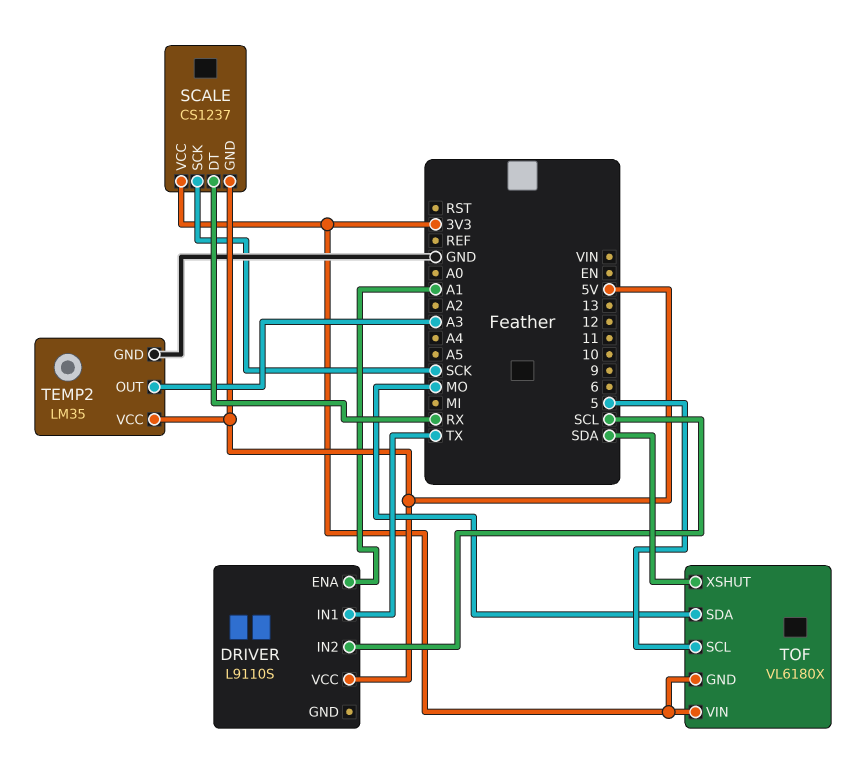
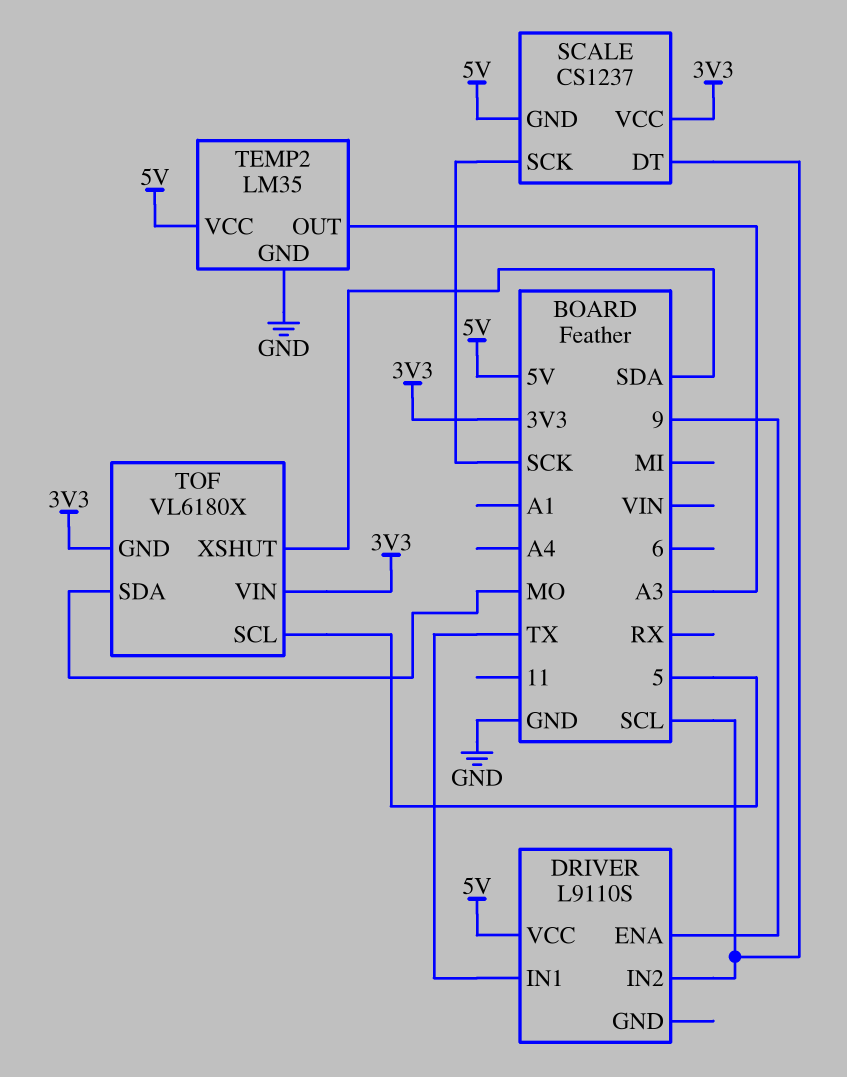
DRIVER pin ENA: A1 -> 9
SCALE pin DT: RX -> SCL

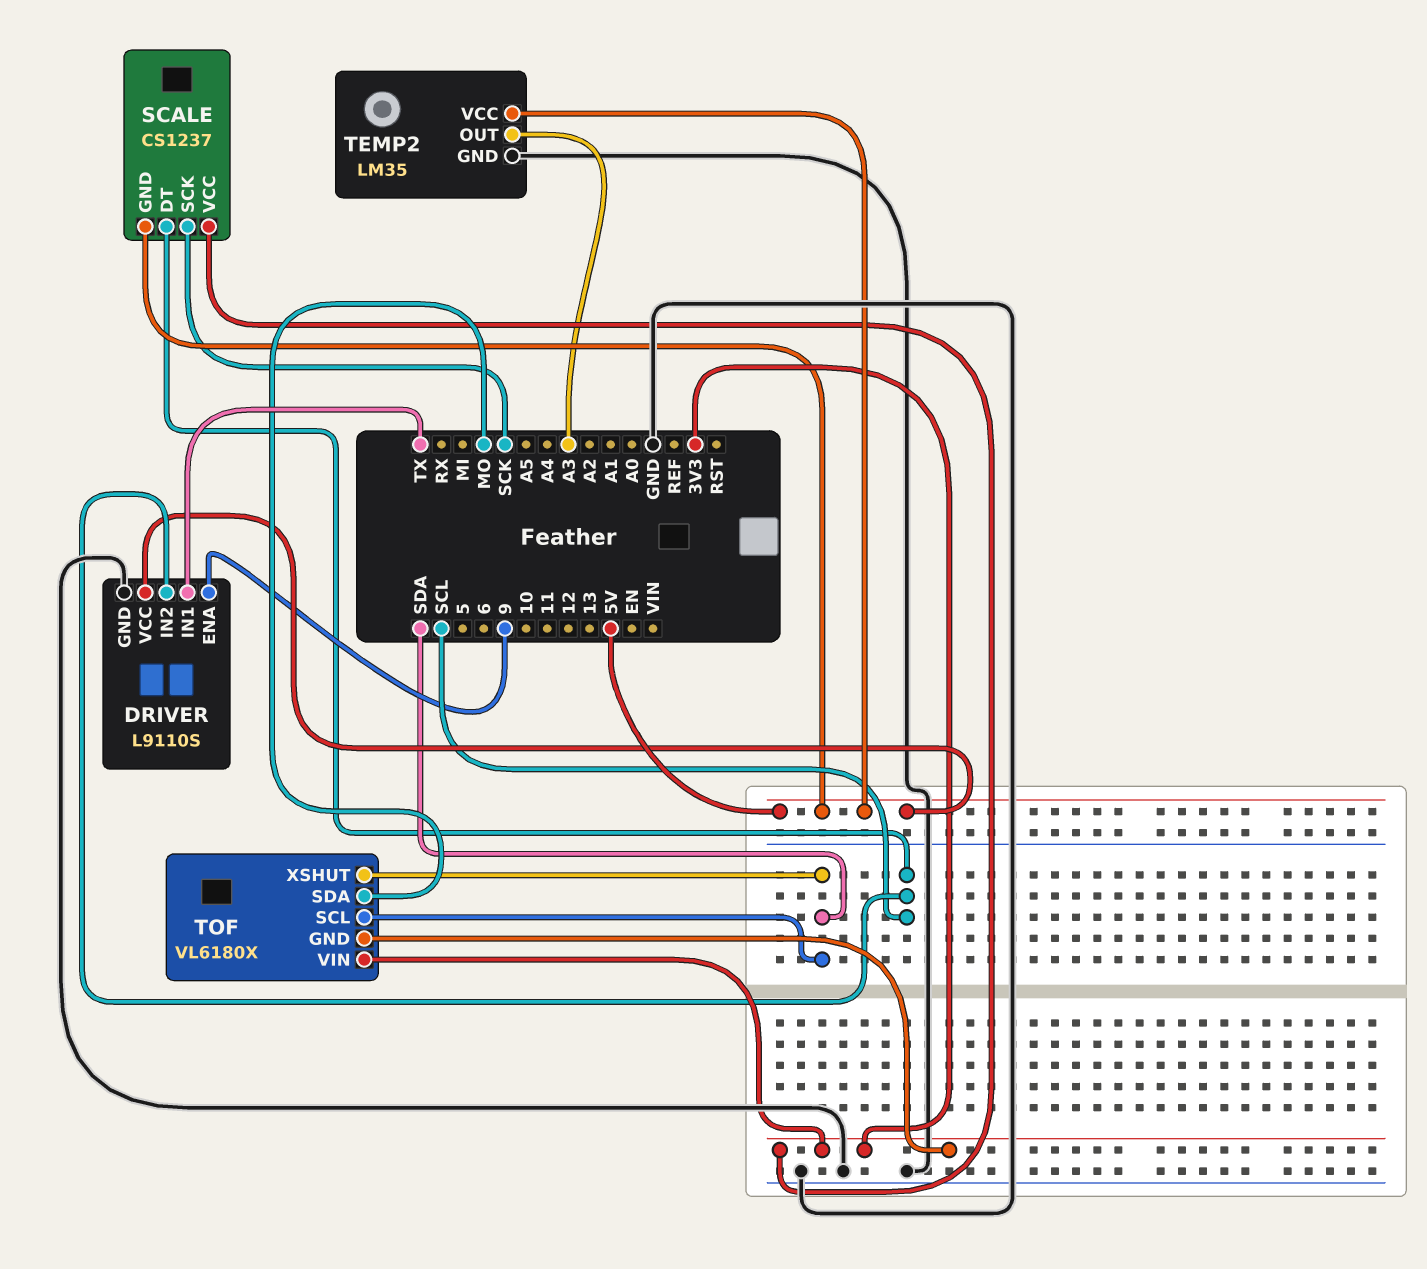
DRIVER pin GND: none -> GND
TOF pin SCL: 5 -> SDA

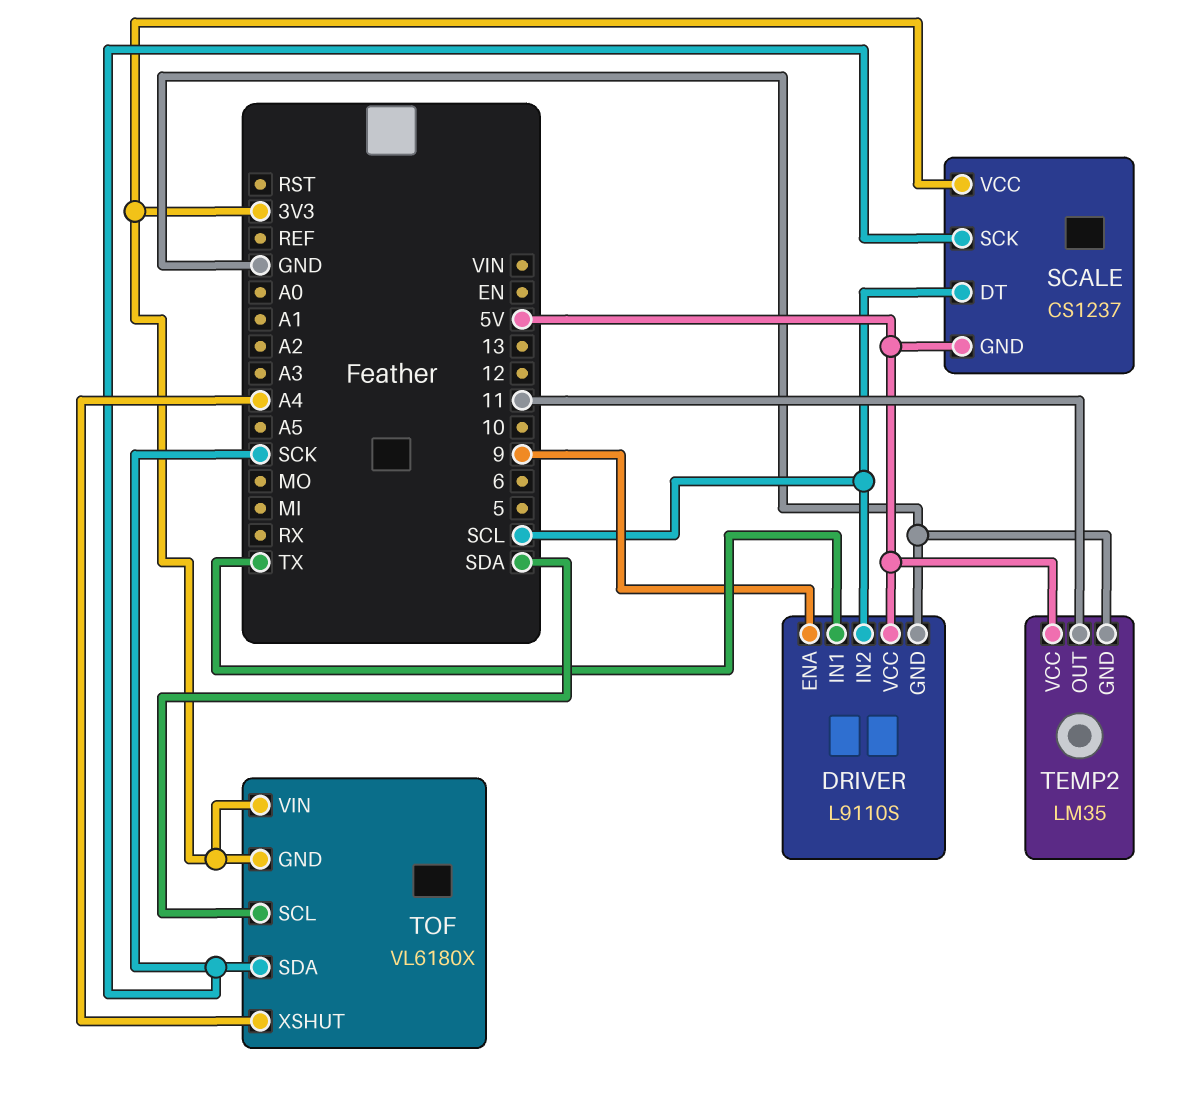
TEMP2 pin OUT: A3 -> 11
TOF pin SDA: MO -> SCK
TOF pin XSHUT: SDA -> A4

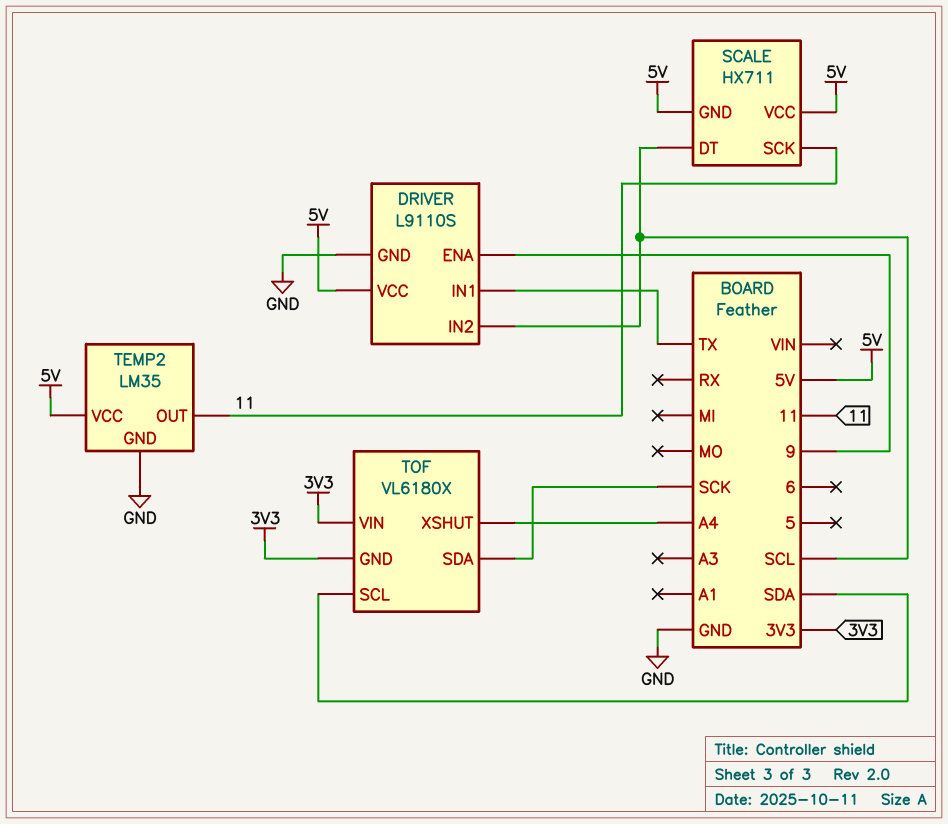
SCALE: CS1237 -> HX711
SCALE pin SCK: SCK -> 11
SCALE pin VCC: 3V3 -> 5V

